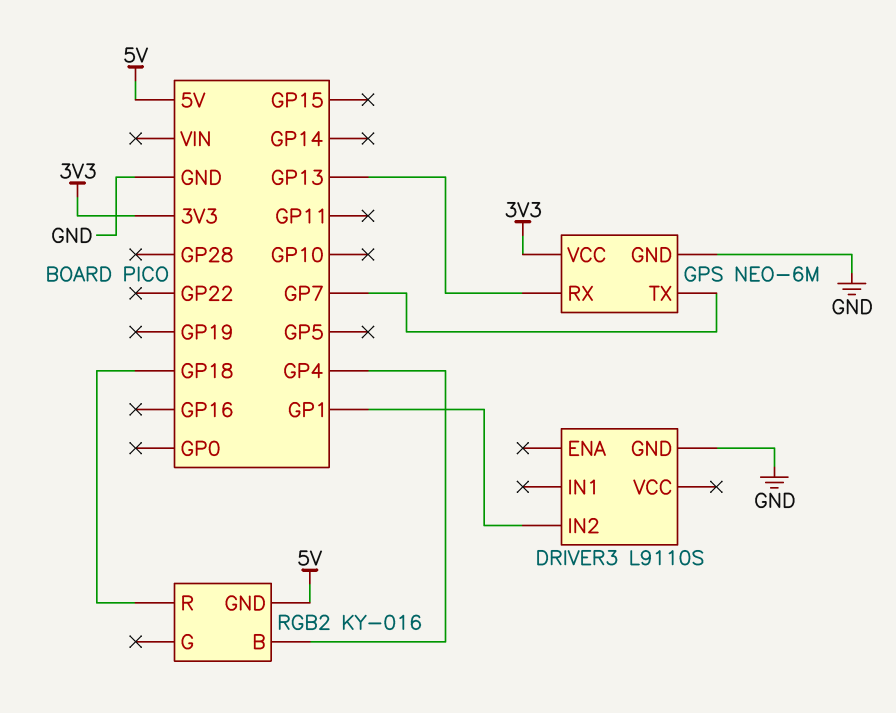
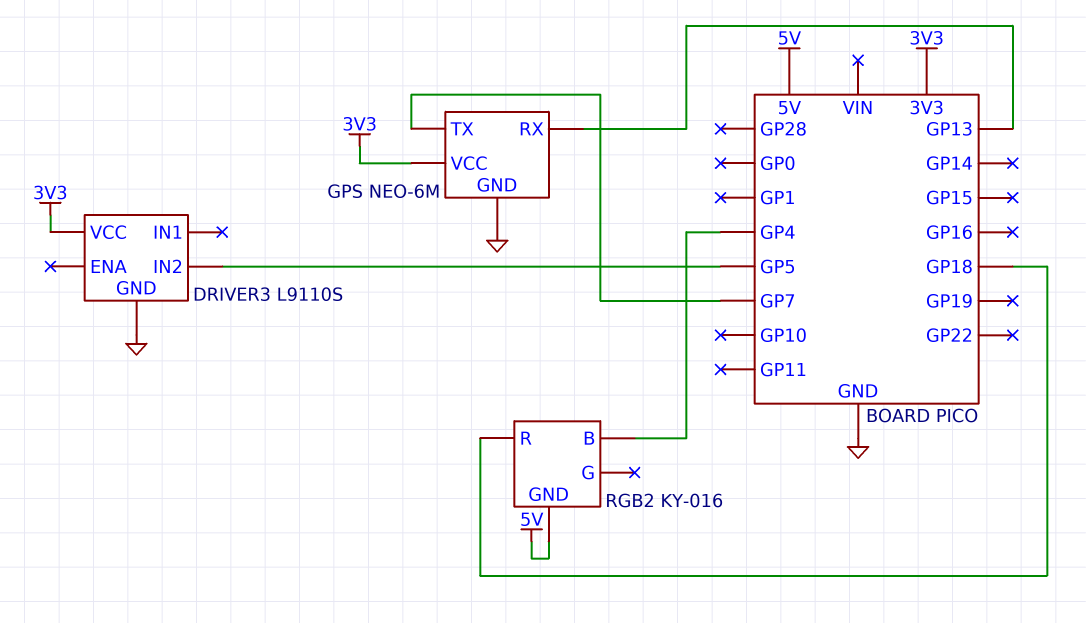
DRIVER3 pin IN2: GP1 -> GP5
DRIVER3 pin VCC: none -> 3V3

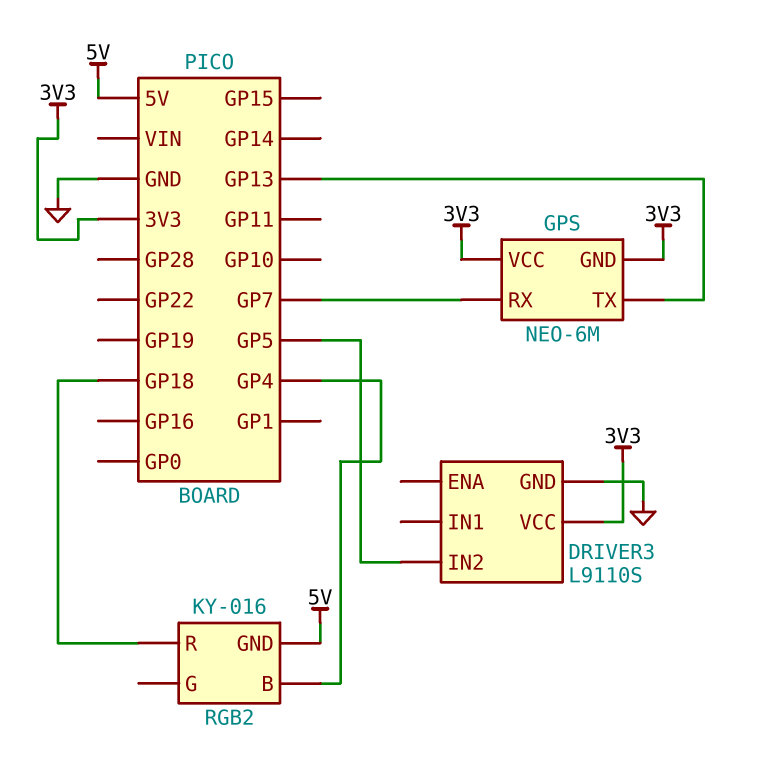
GPS pin GND: GND -> 3V3
GPS pin RX: GP13 -> GP7
GPS pin TX: GP7 -> GP13

